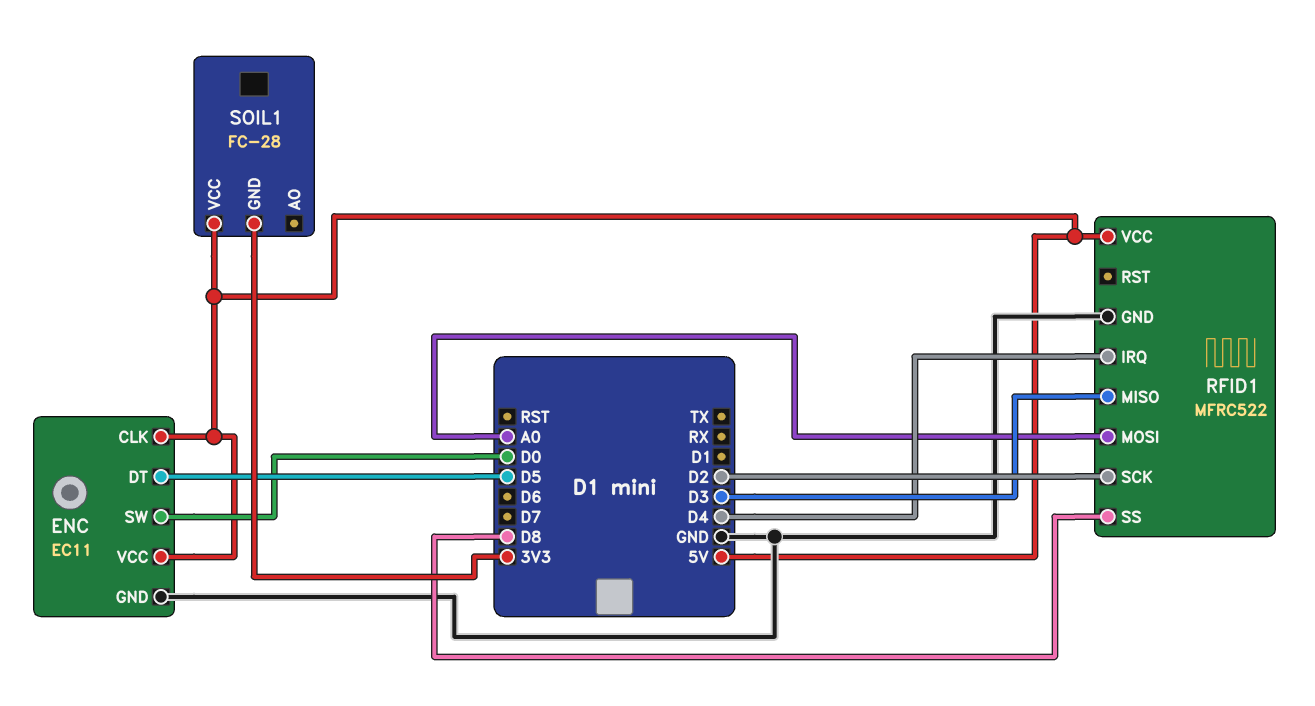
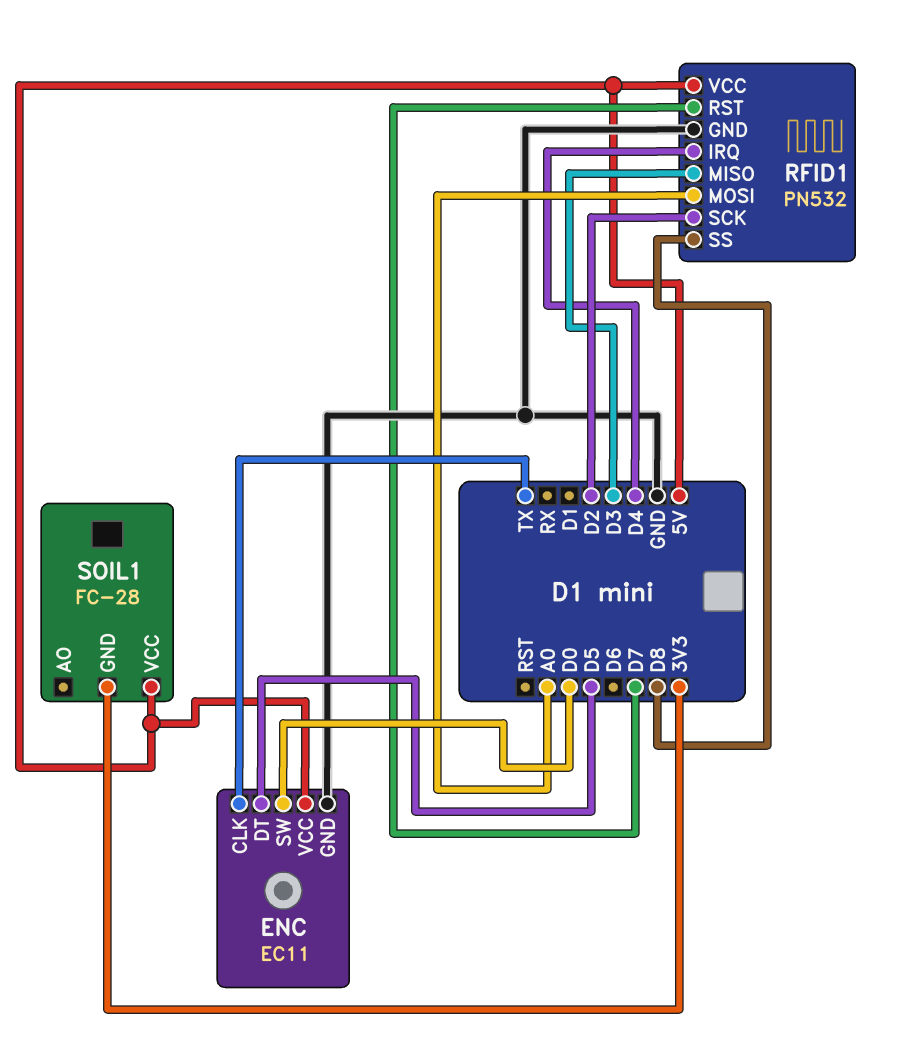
ENC pin CLK: 5V -> TX
RFID1: MFRC522 -> PN532
RFID1 pin RST: none -> D7

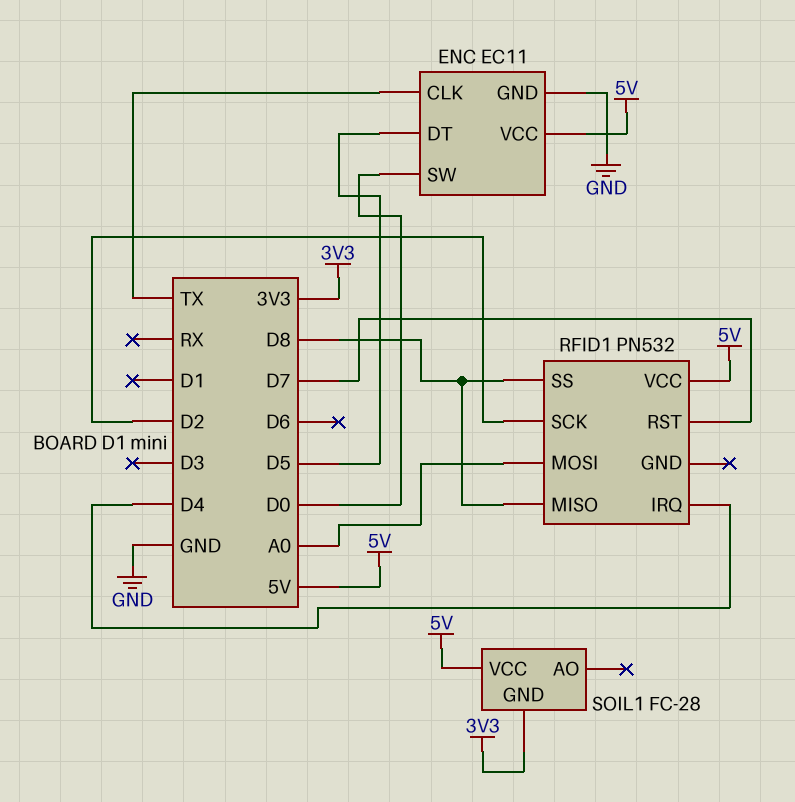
RFID1 pin GND: GND -> none
RFID1 pin MISO: D3 -> D8

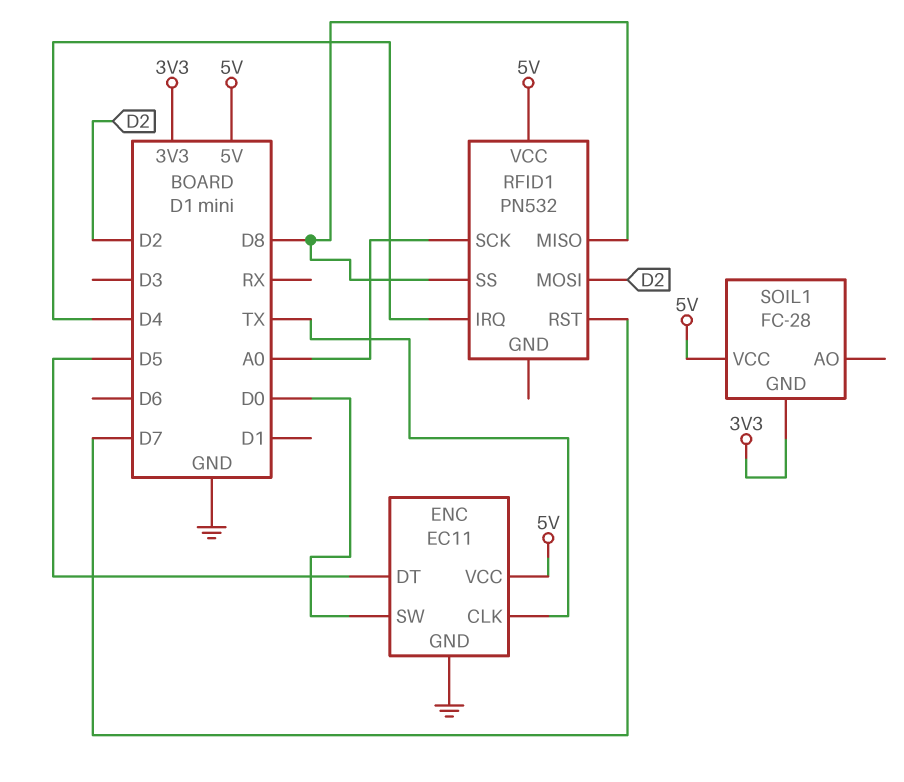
RFID1 pin MOSI: A0 -> D2
RFID1 pin SCK: D2 -> A0

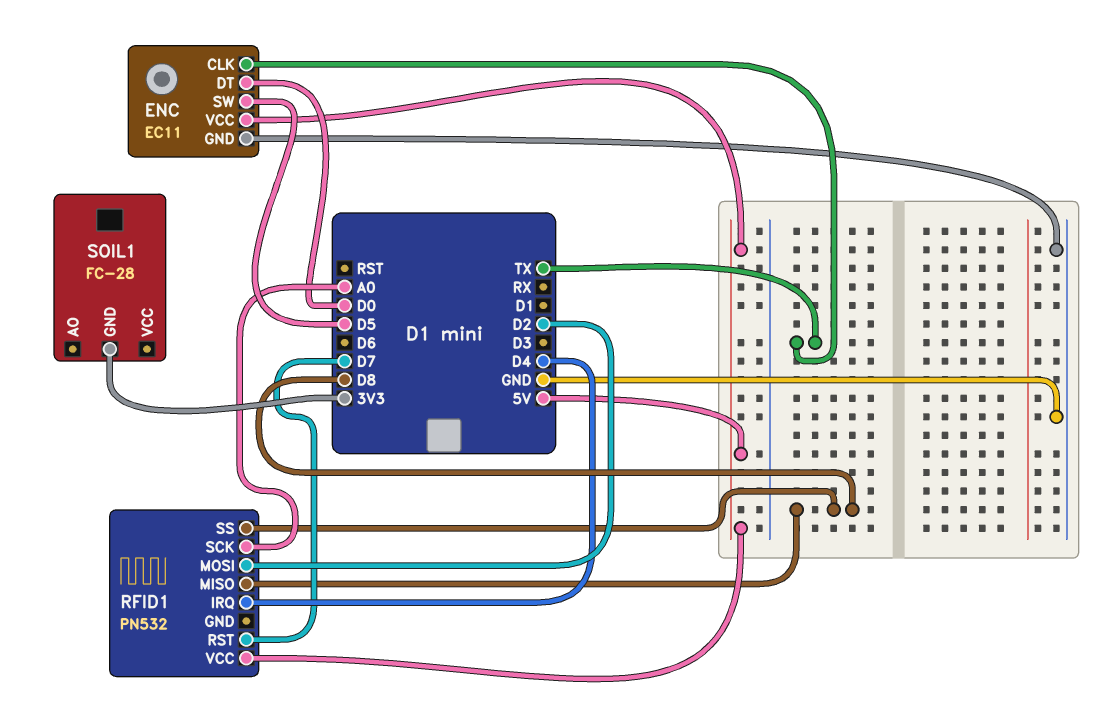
ENC pin DT: D5 -> D0
ENC pin SW: D0 -> D5
SOIL1 pin VCC: 5V -> none

